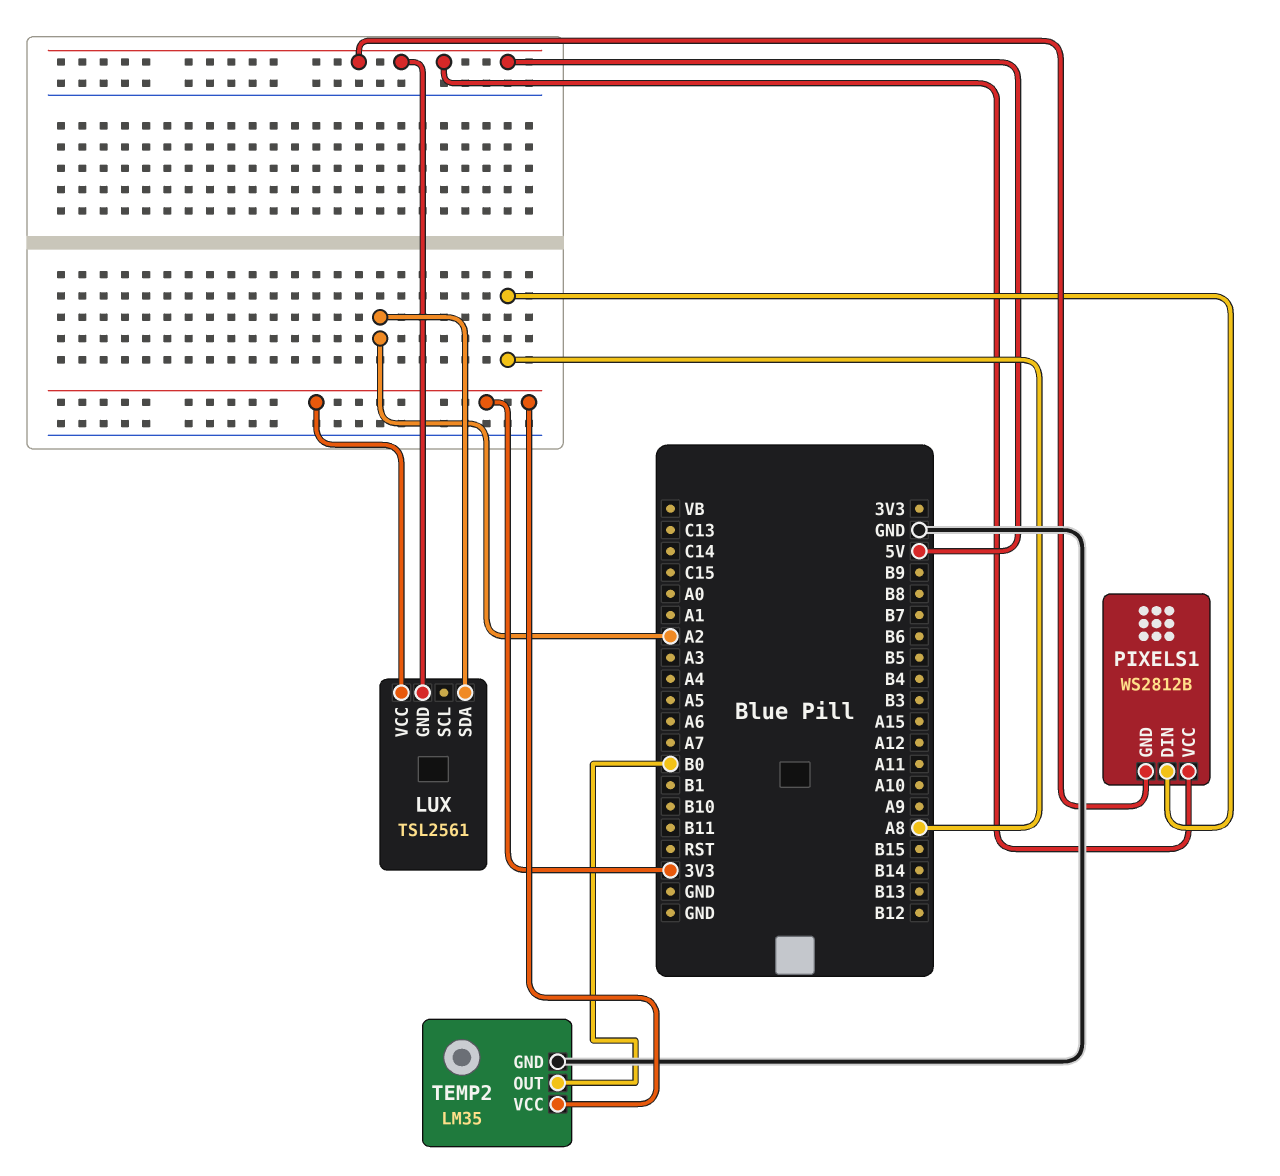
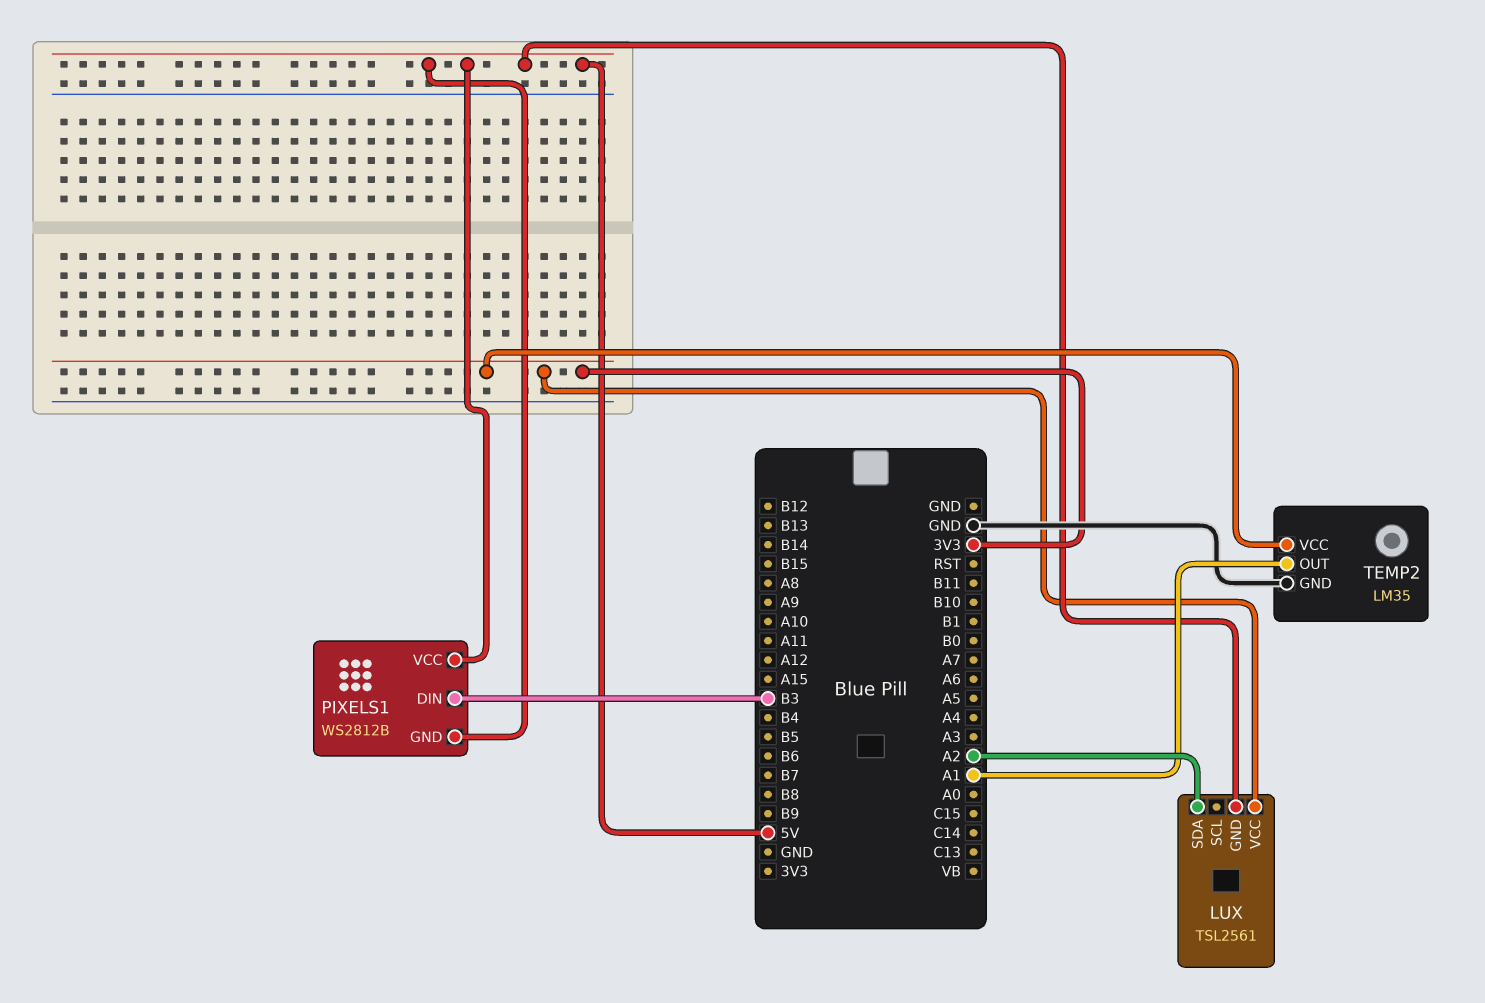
PIXELS1 pin DIN: A8 -> B3
TEMP2 pin OUT: B0 -> A1

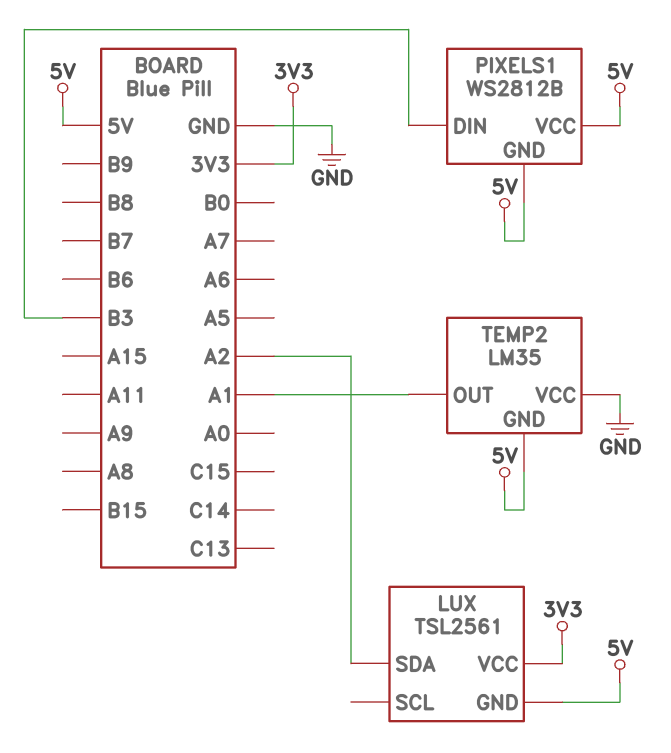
TEMP2 pin GND: GND -> 5V
TEMP2 pin VCC: 3V3 -> GND

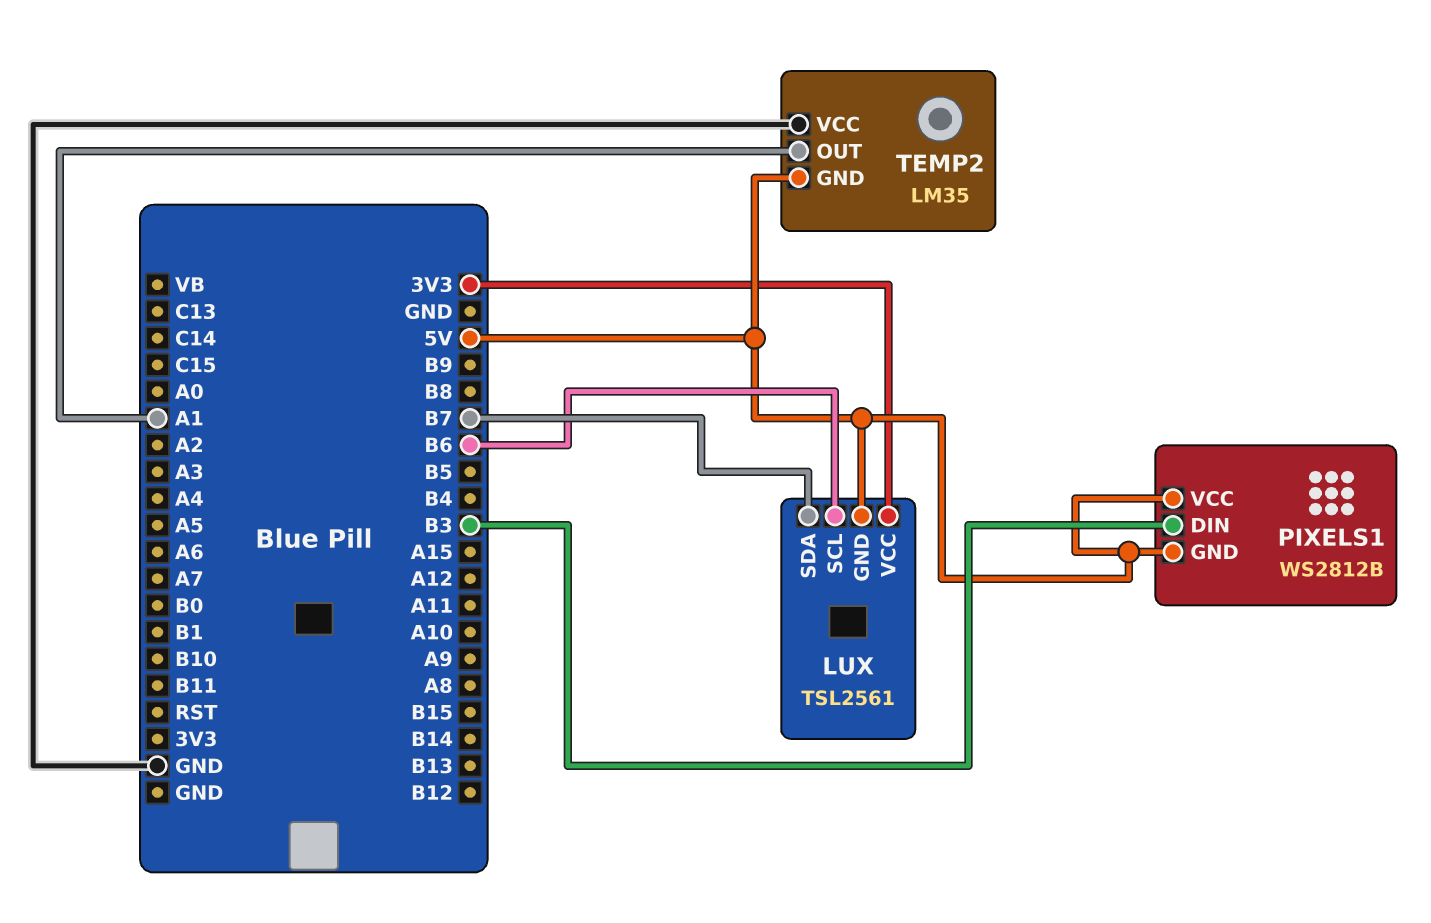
LUX pin SCL: none -> B6
LUX pin SDA: A2 -> B7

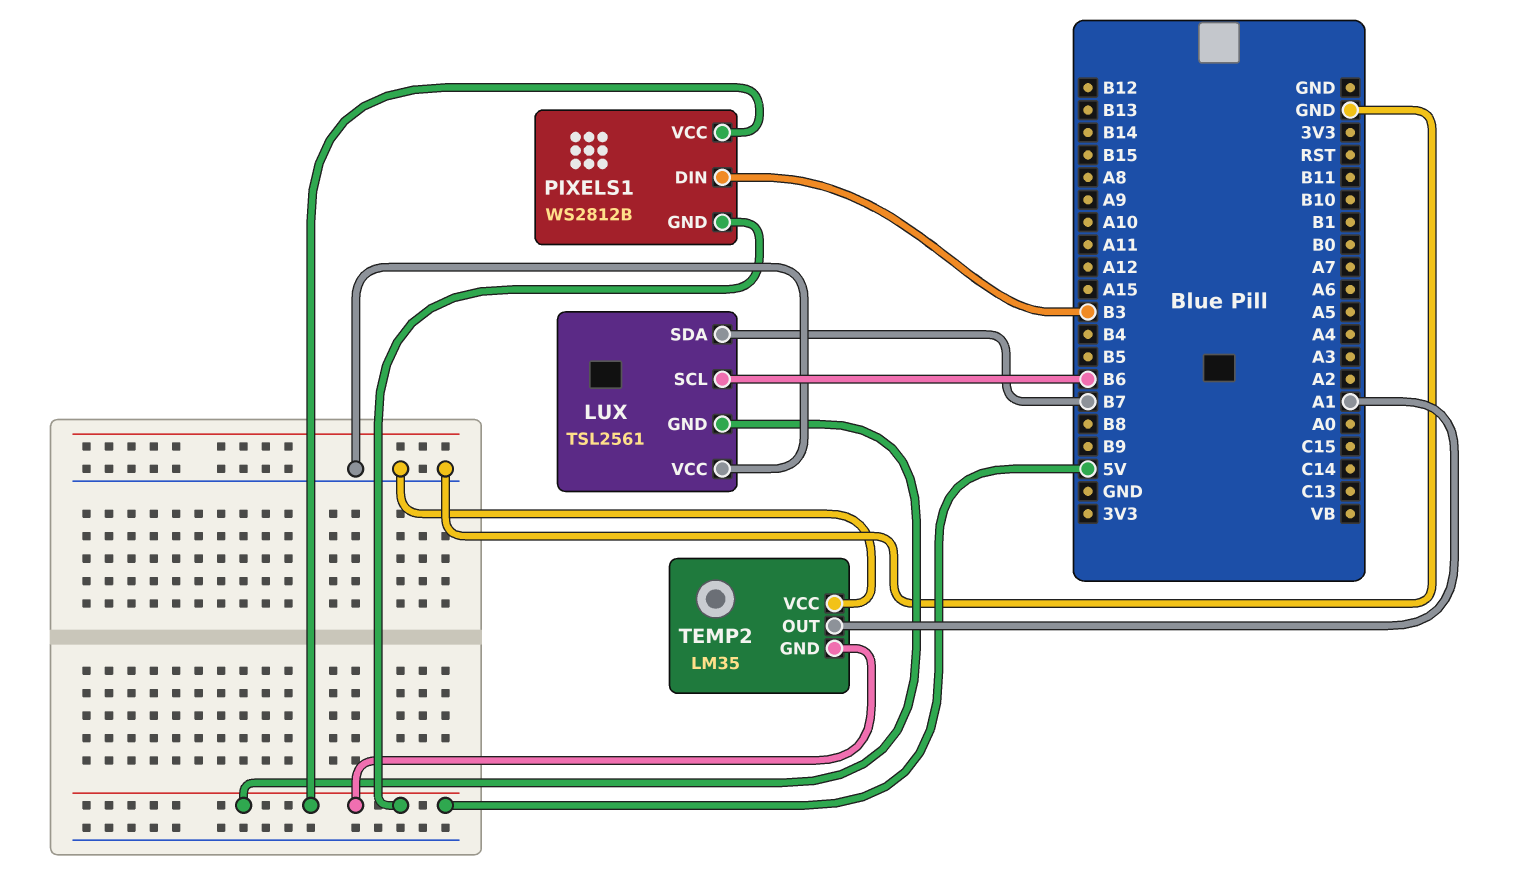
LUX pin VCC: 3V3 -> GND

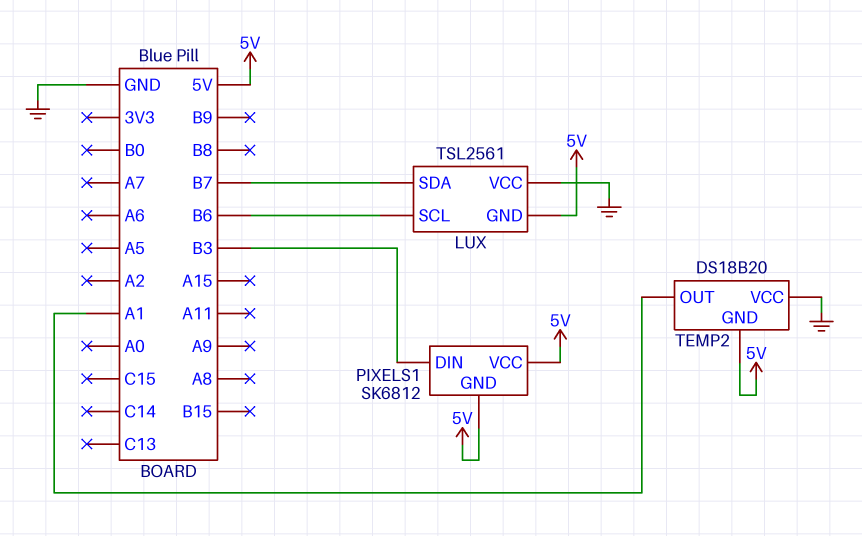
PIXELS1: WS2812B -> SK6812
TEMP2: LM35 -> DS18B20

